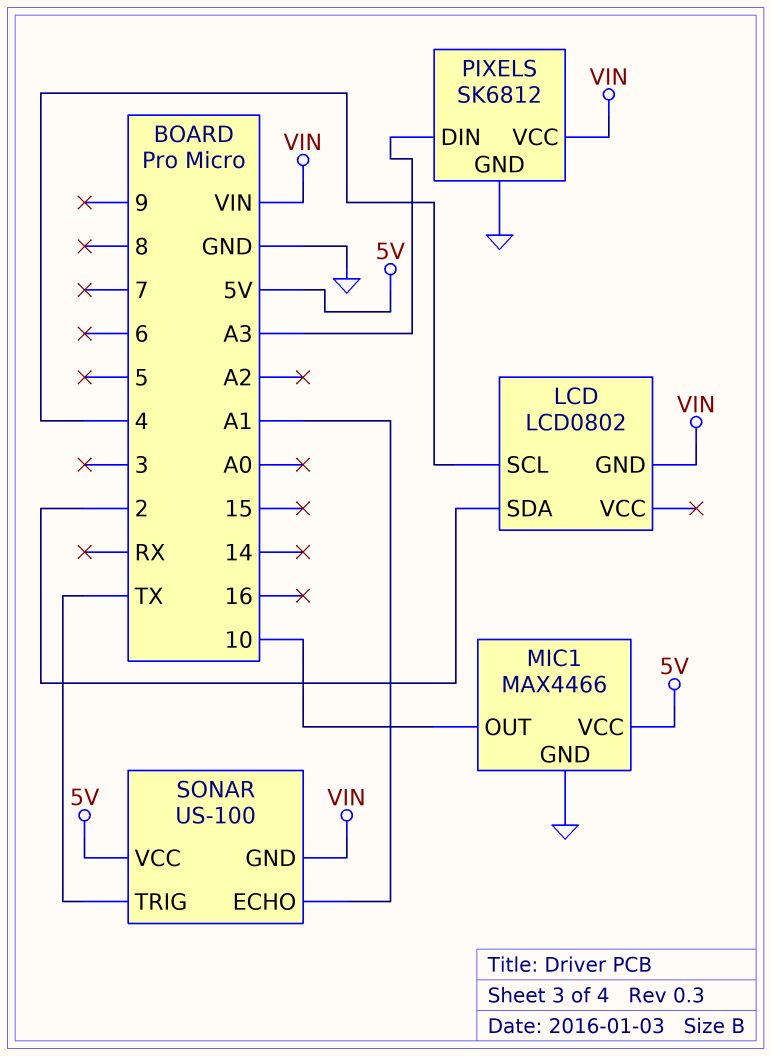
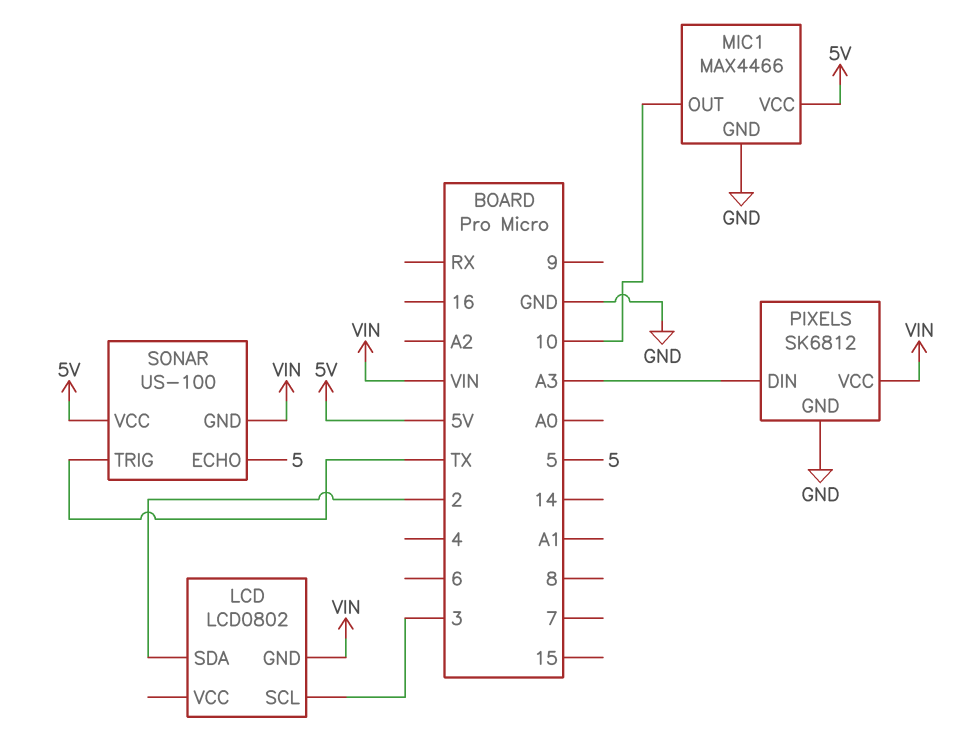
LCD pin SCL: 4 -> 3
SONAR pin ECHO: A1 -> 5

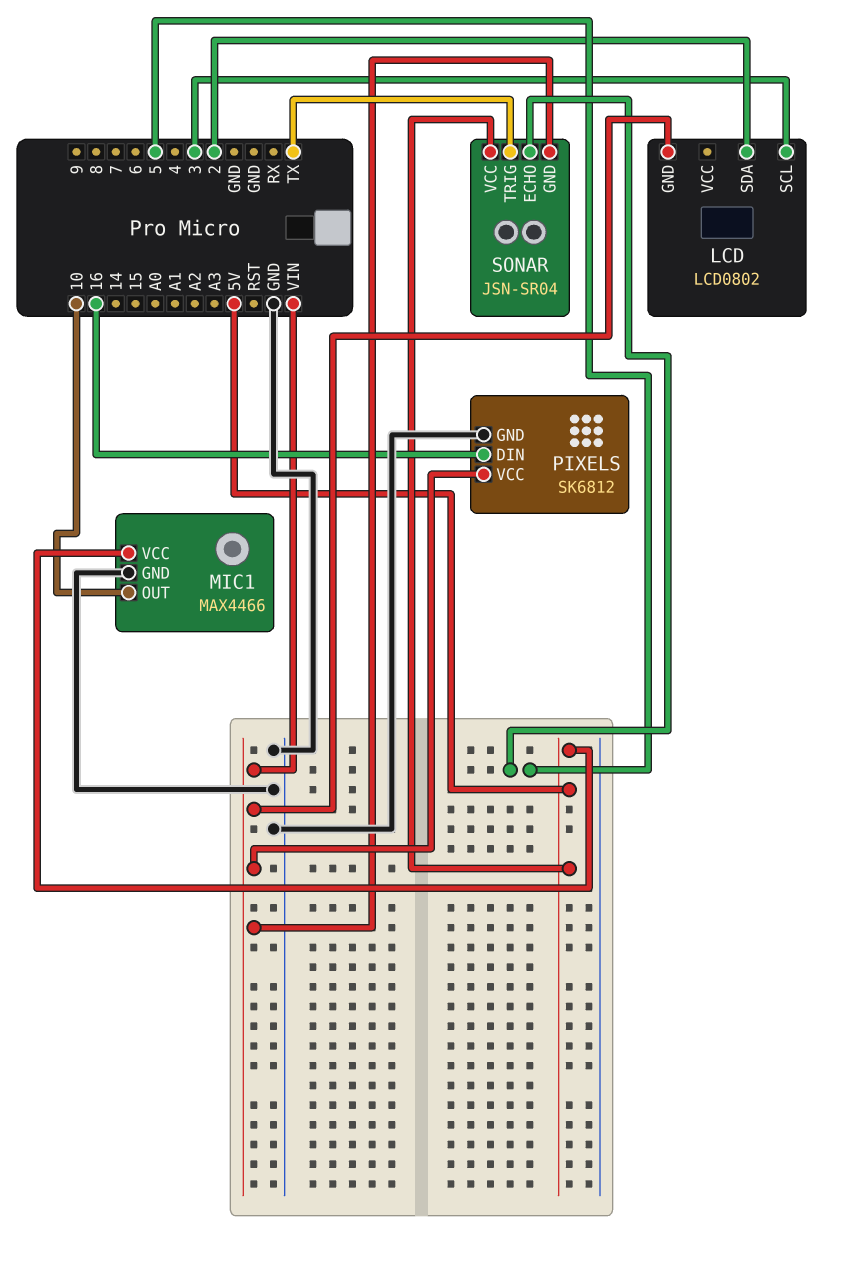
PIXELS pin DIN: A3 -> 16
SONAR: US-100 -> JSN-SR04

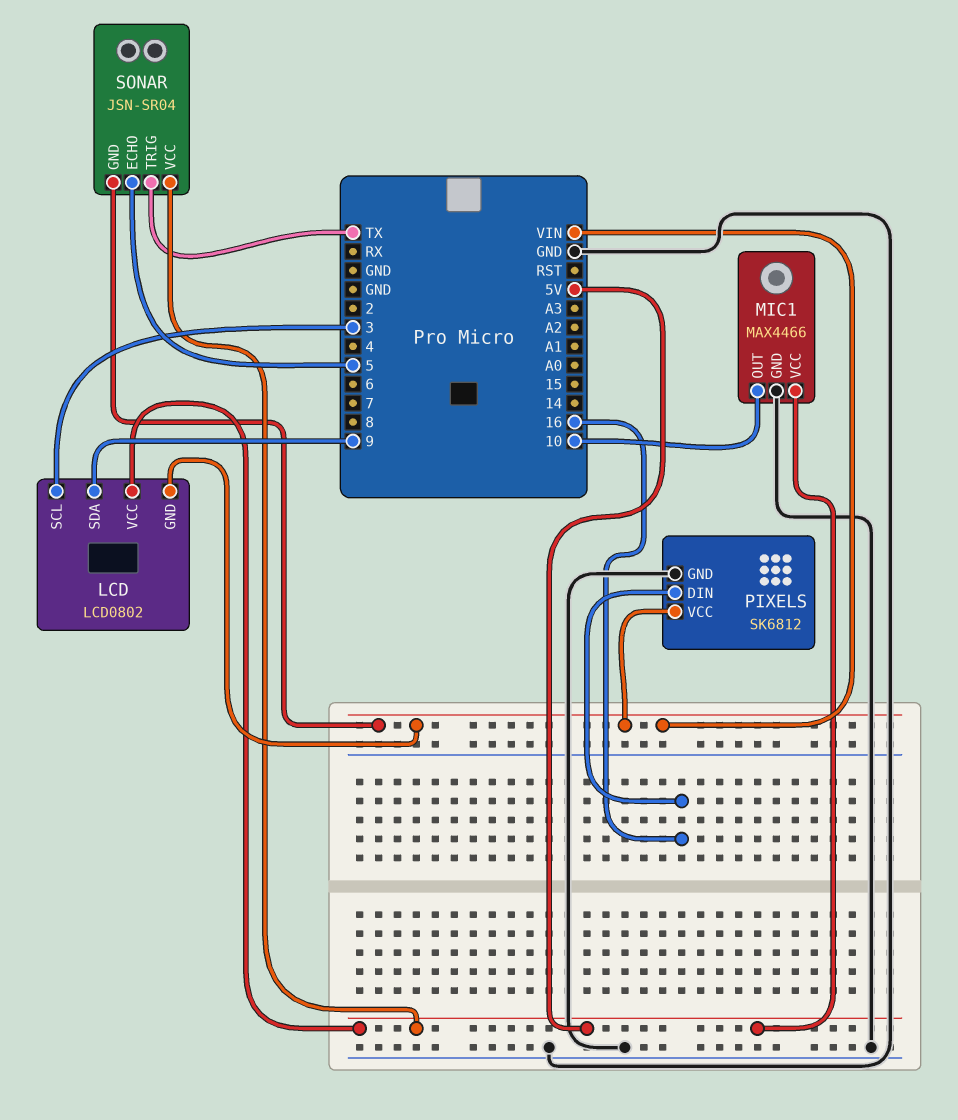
LCD pin SDA: 2 -> 9
LCD pin VCC: none -> 5V

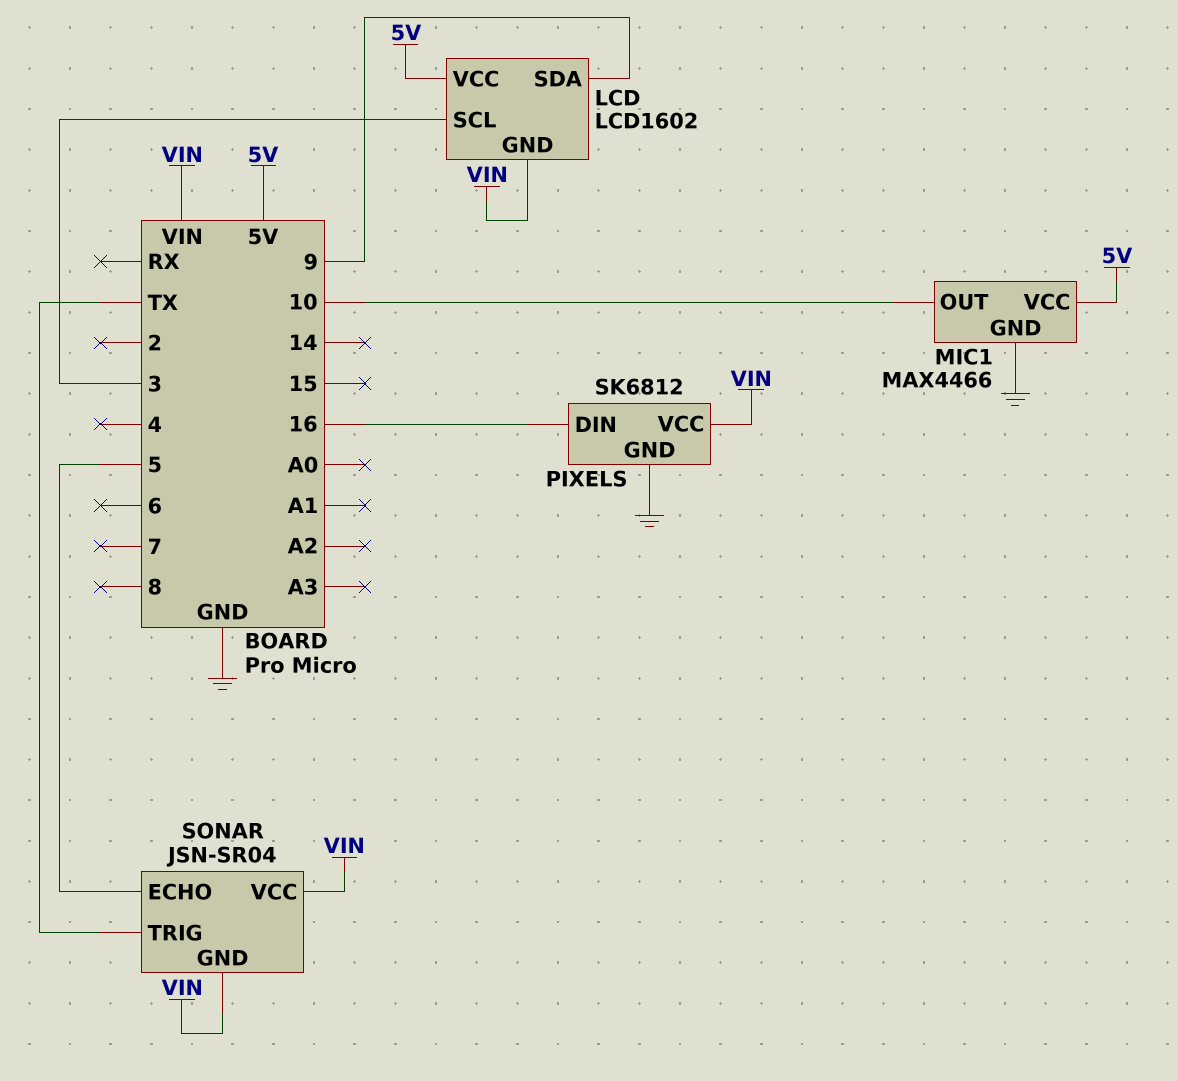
LCD: LCD0802 -> LCD1602
SONAR pin VCC: 5V -> VIN

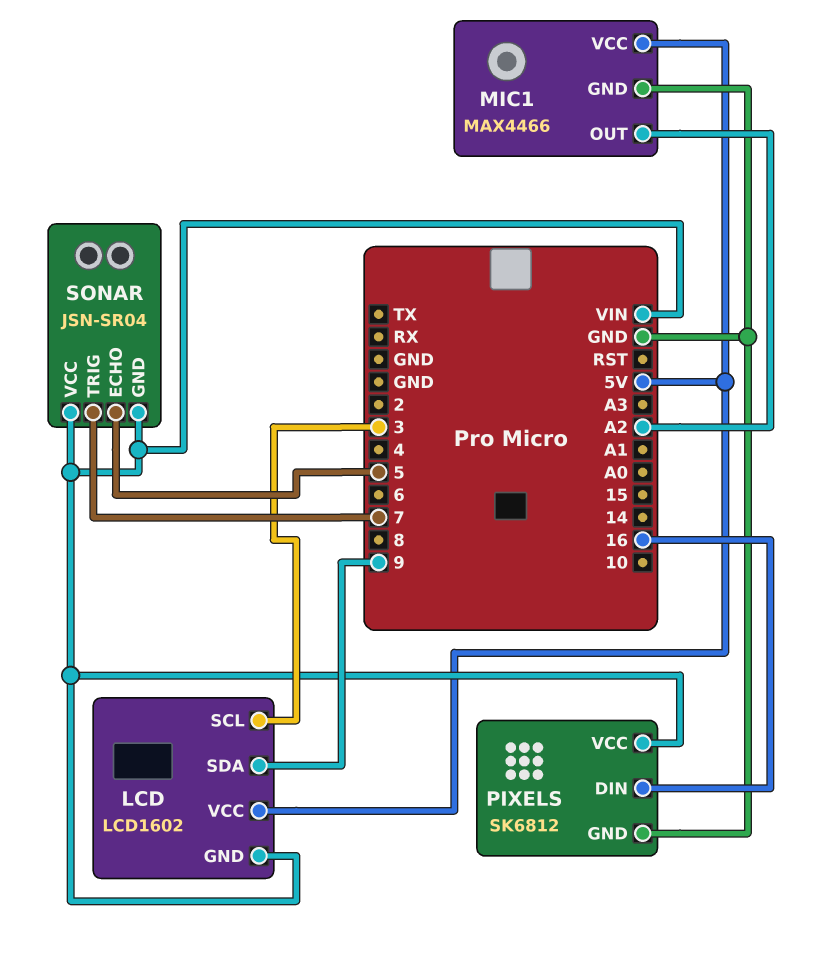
MIC1 pin OUT: 10 -> A2
SONAR pin TRIG: TX -> 7

